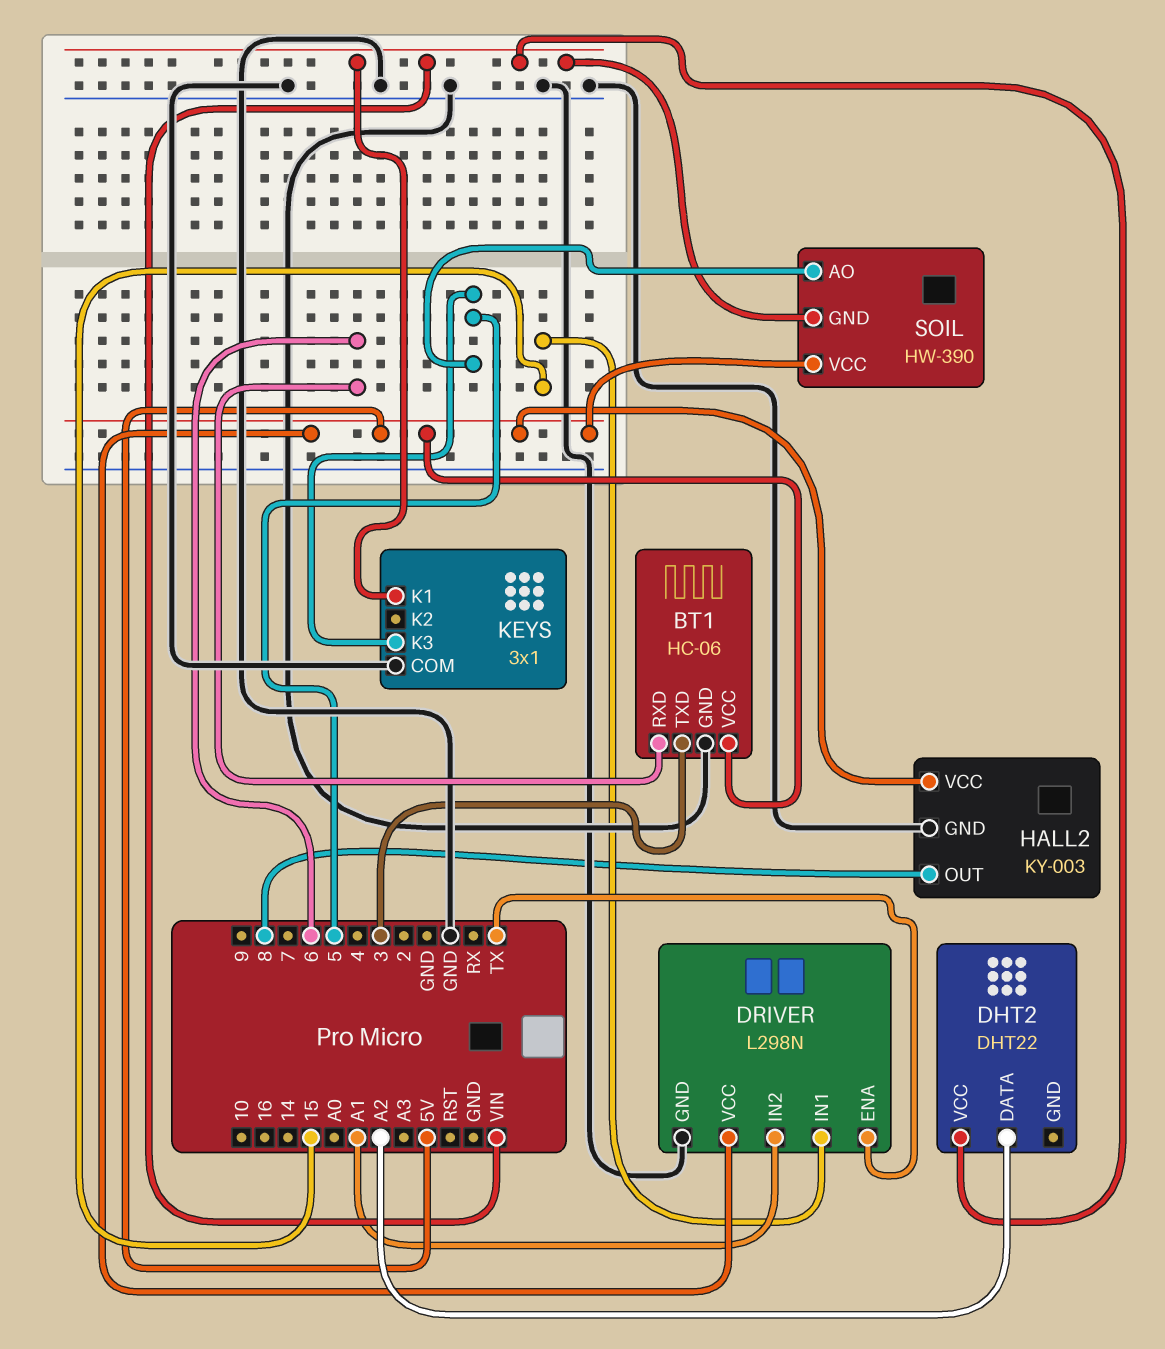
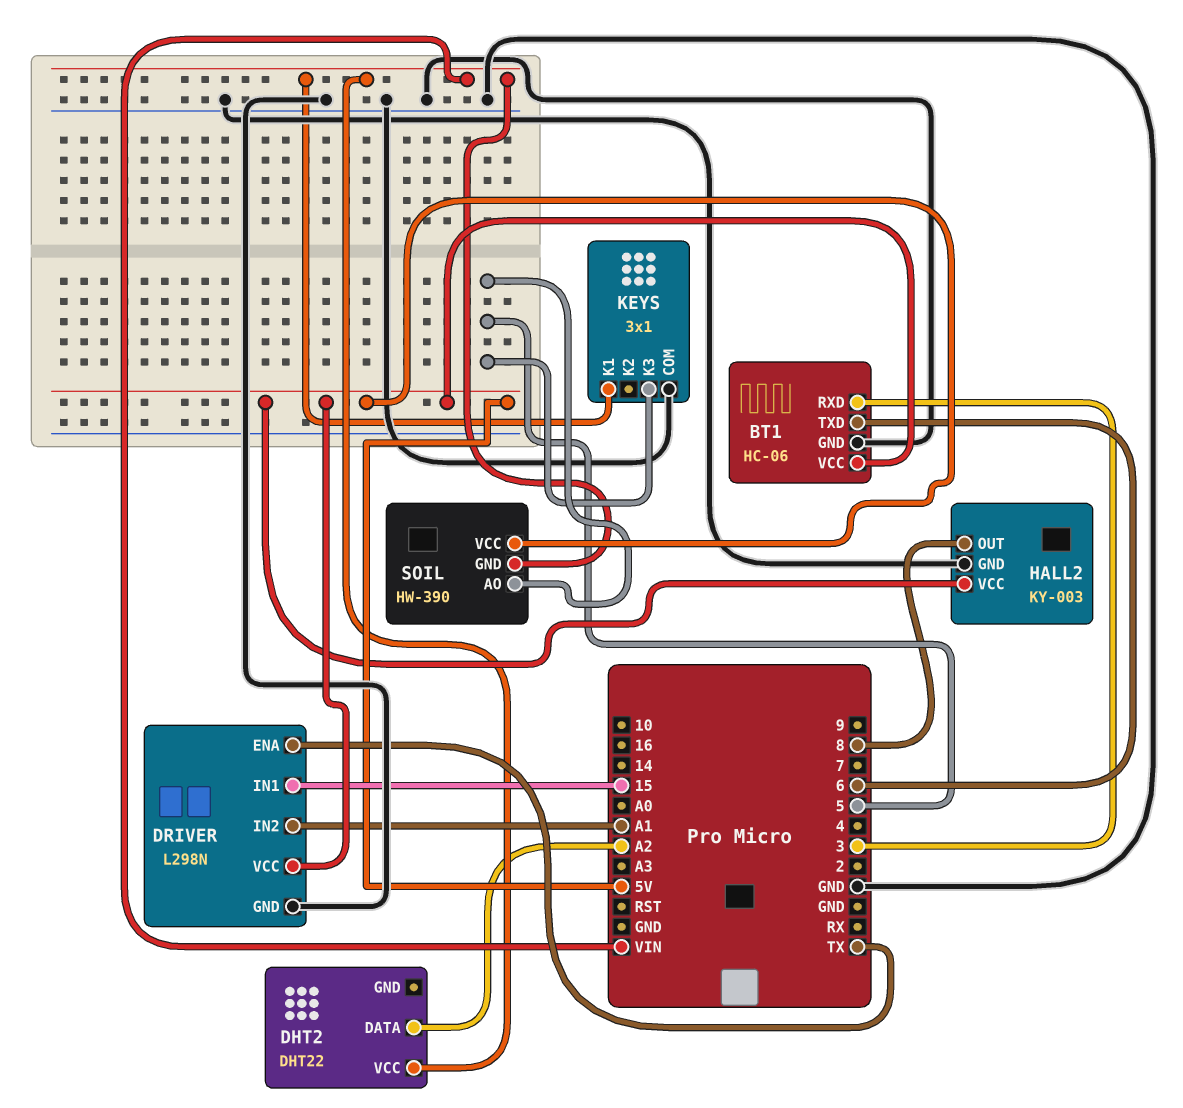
BT1 pin RXD: 6 -> 3
BT1 pin TXD: 3 -> 6

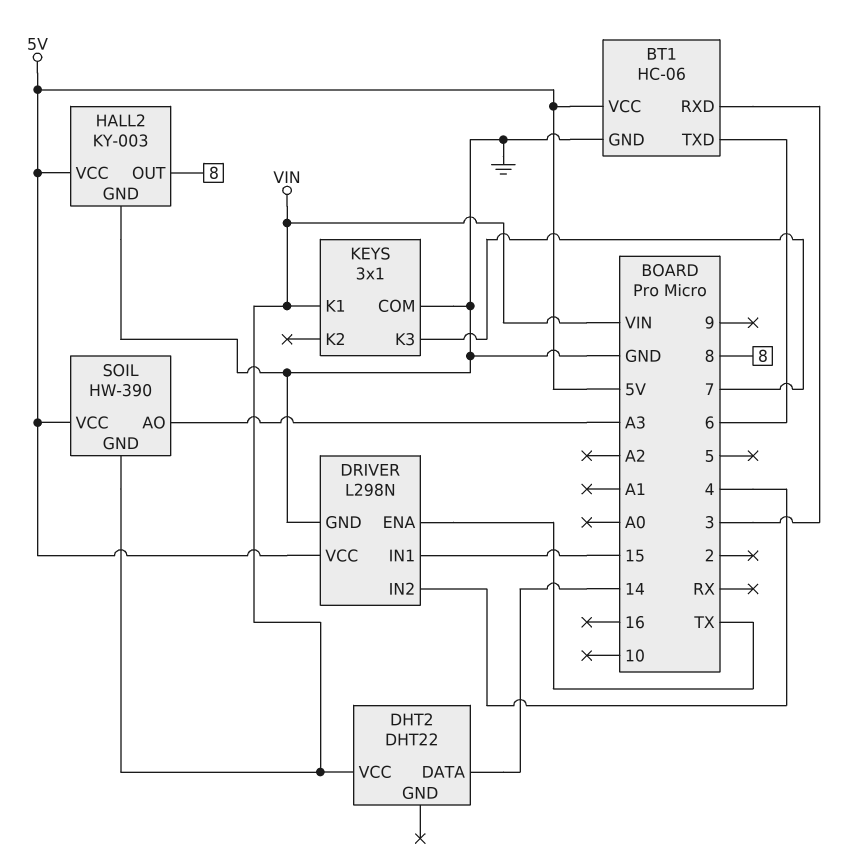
DHT2 pin DATA: A2 -> 14
DRIVER pin IN2: A1 -> 4
KEYS pin K3: 5 -> 7
SOIL pin AO: 5 -> A3

